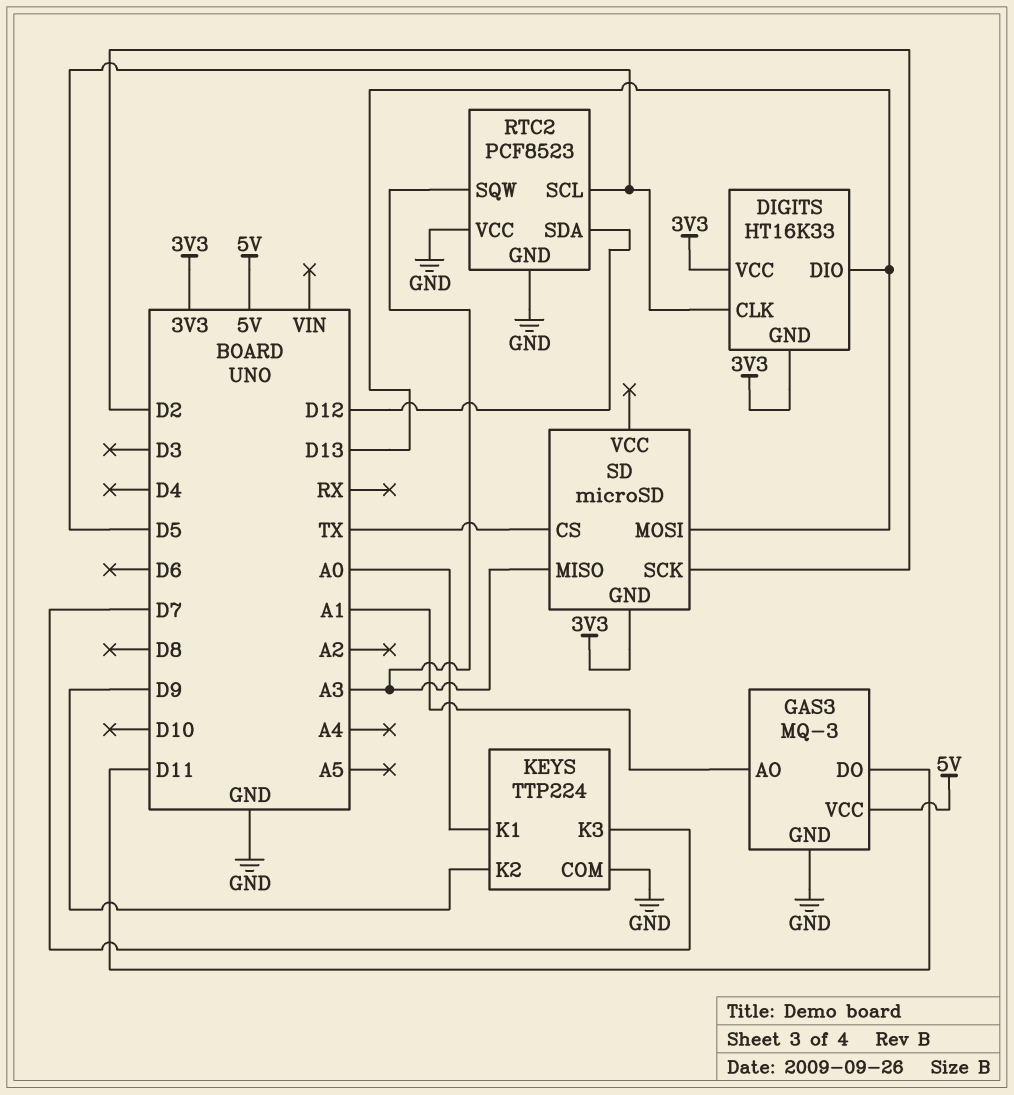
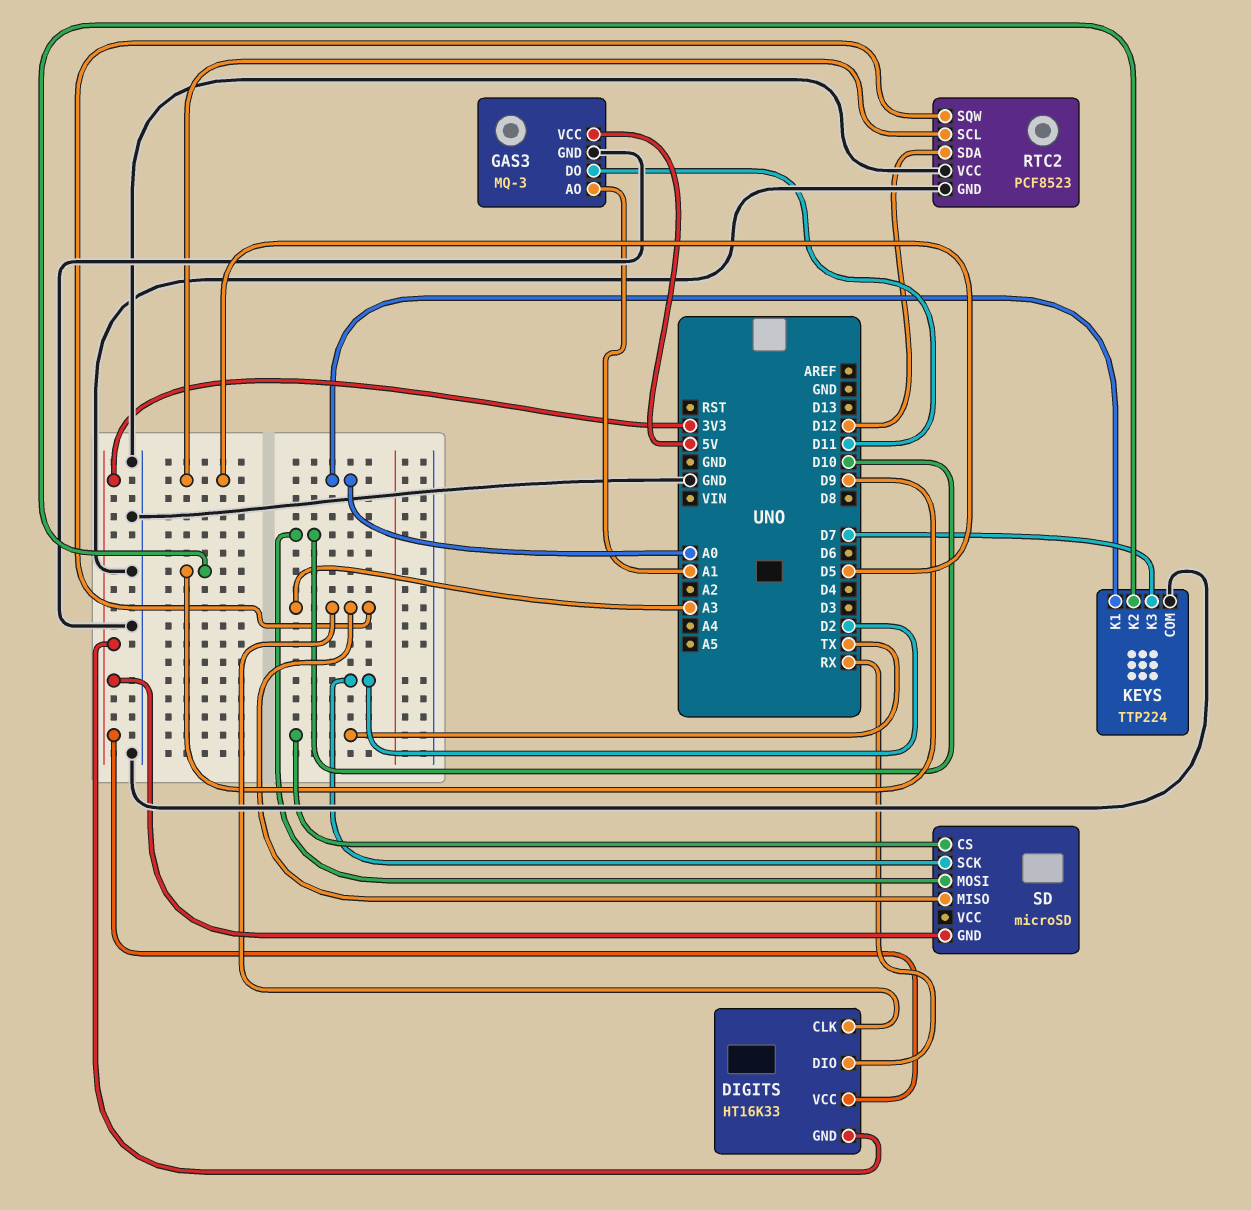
DIGITS pin CLK: D5 -> A3
DIGITS pin DIO: D13 -> RX
SD pin MOSI: D13 -> D10

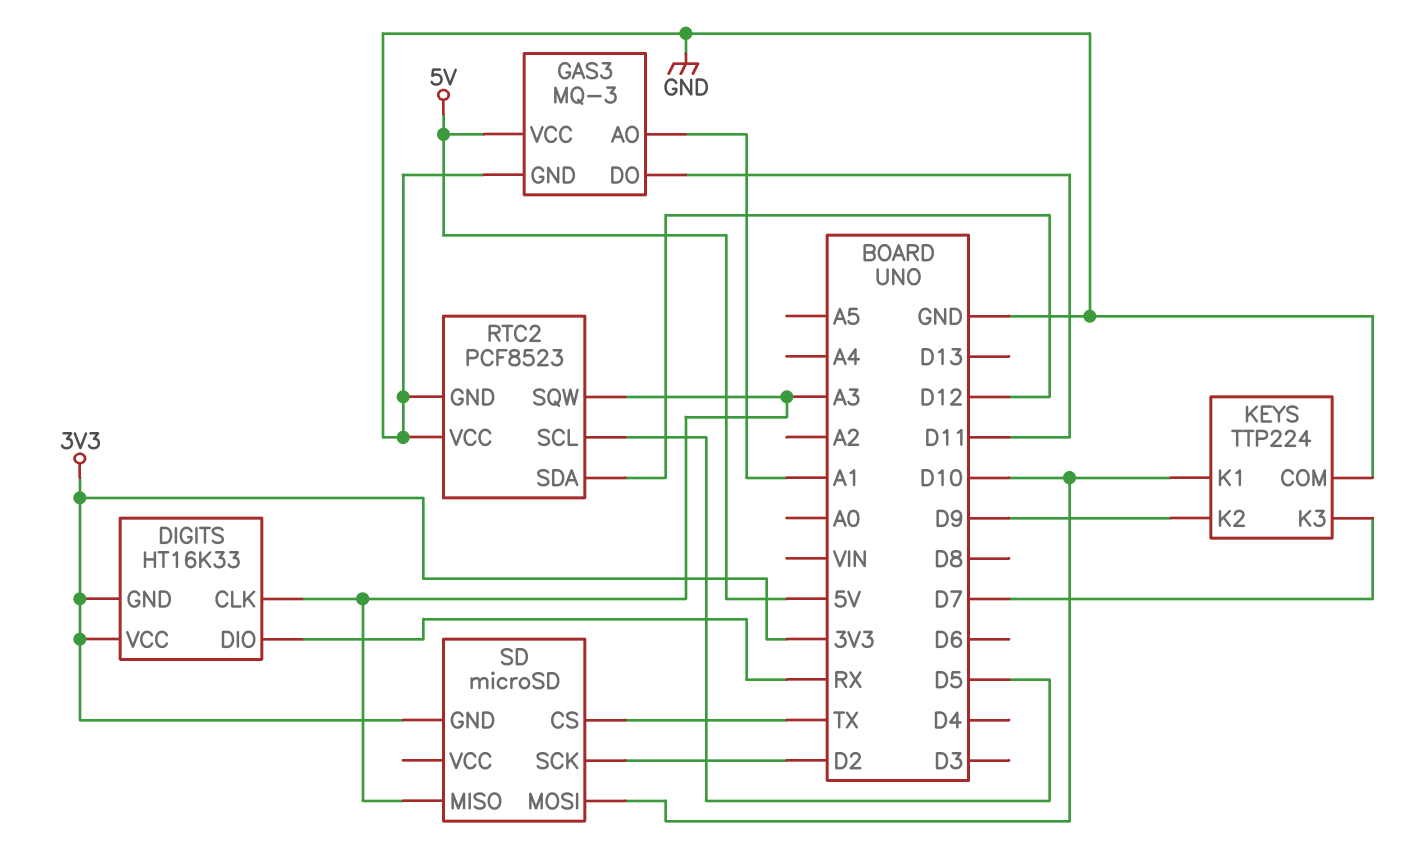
KEYS pin K1: A0 -> D10

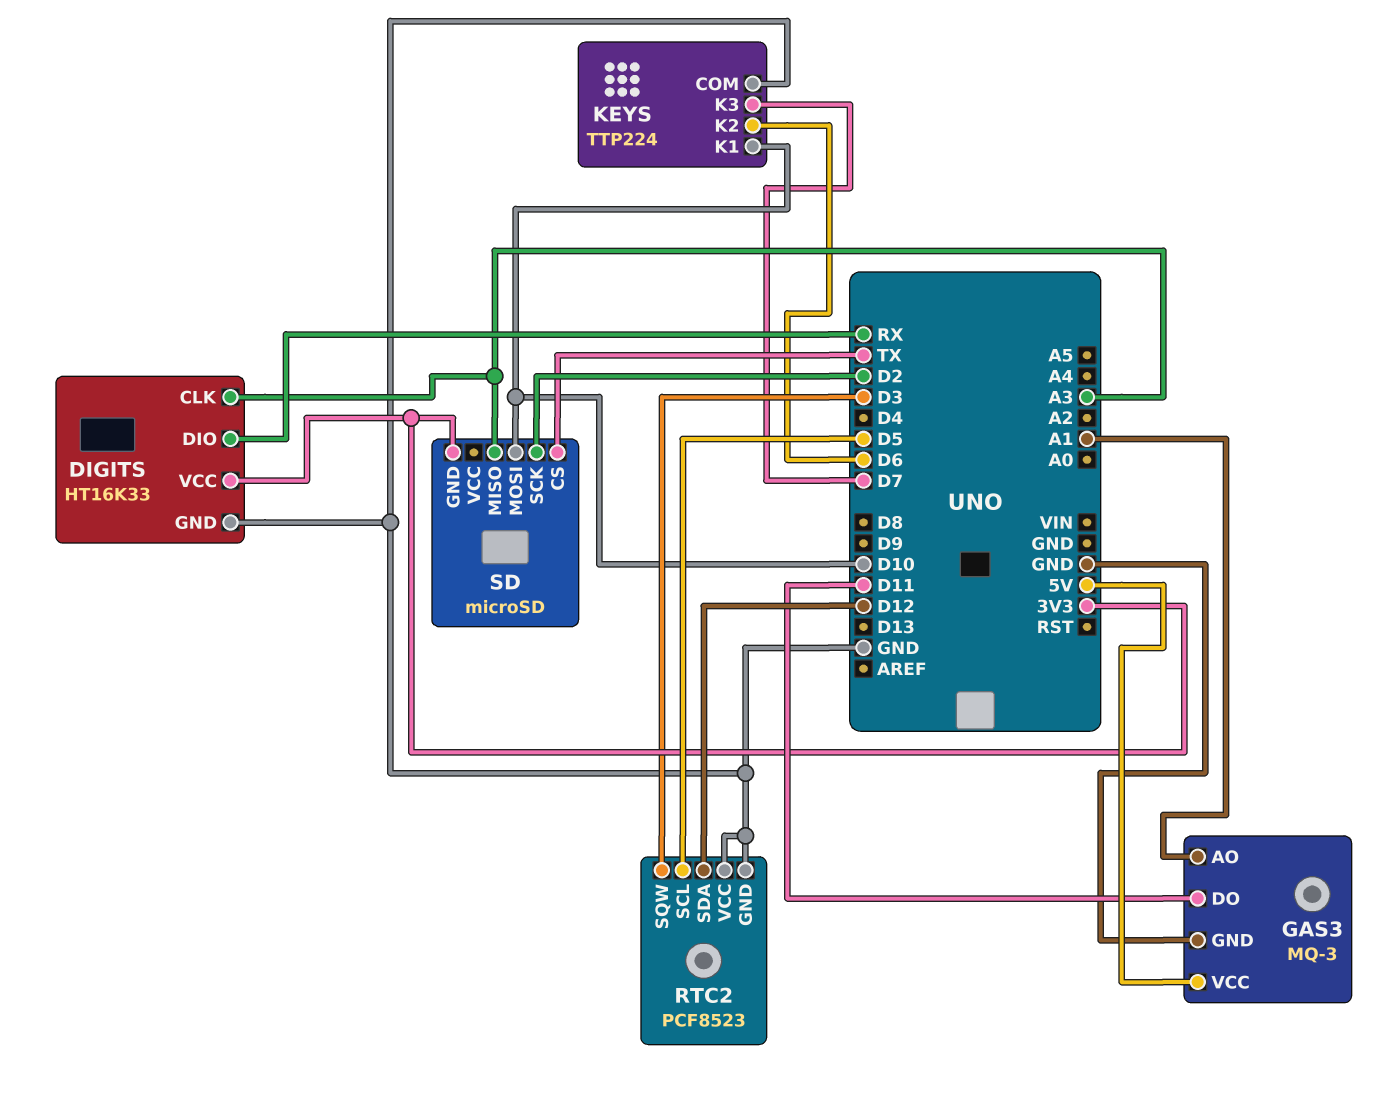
DIGITS pin GND: 3V3 -> GND
KEYS pin K2: D9 -> D6
RTC2 pin SQW: A3 -> D3

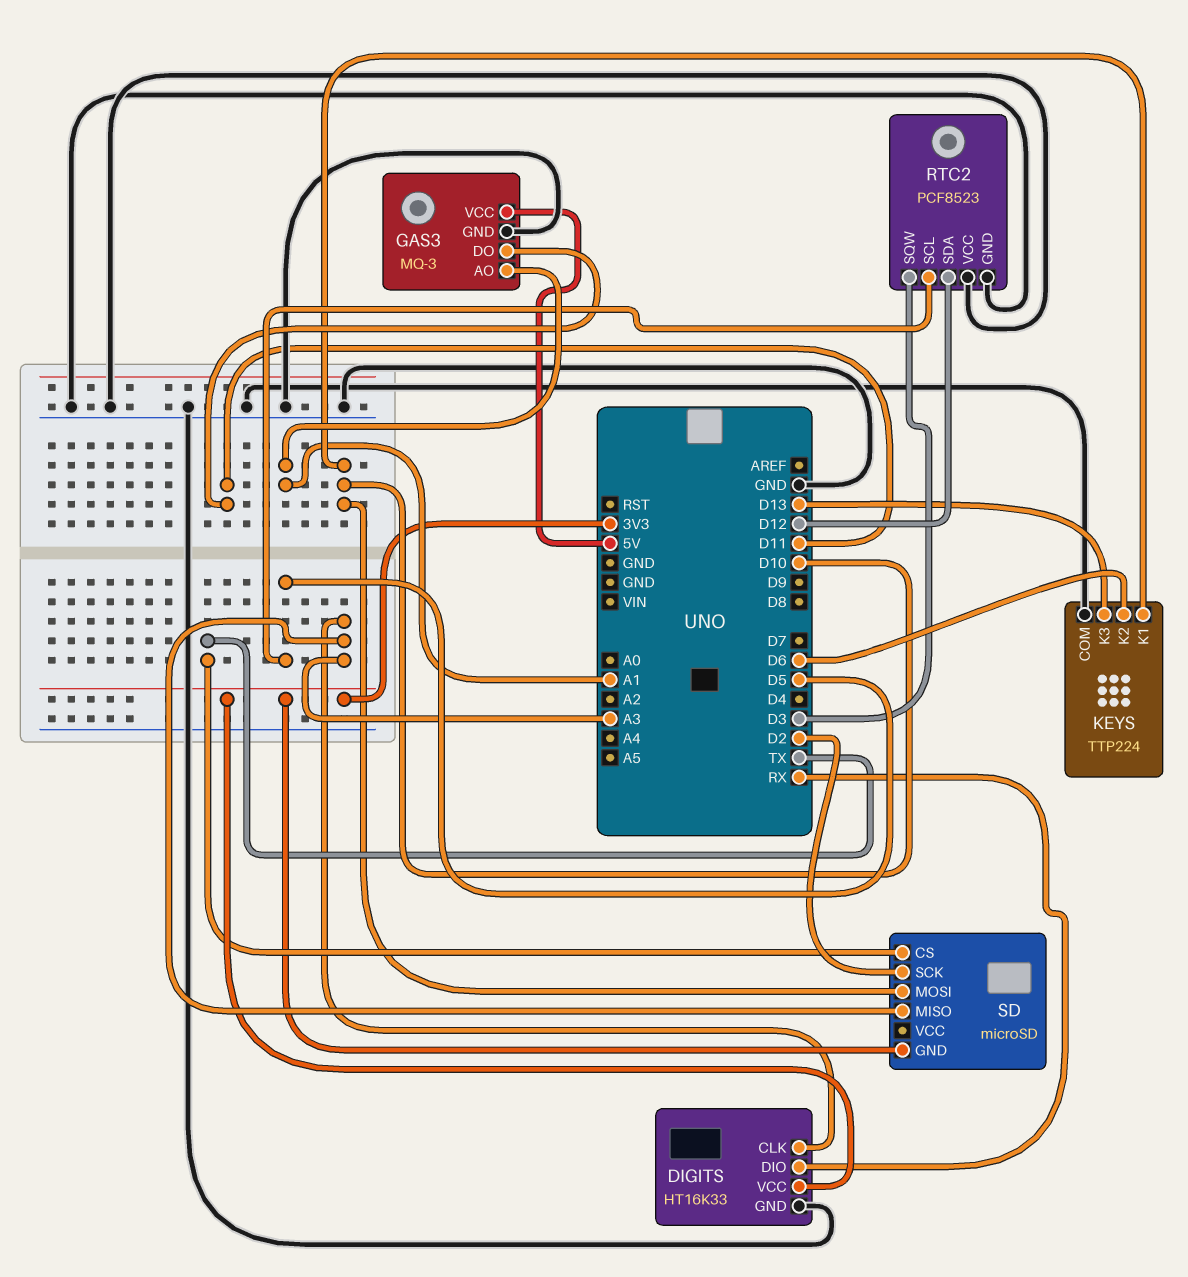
KEYS pin K3: D7 -> D13

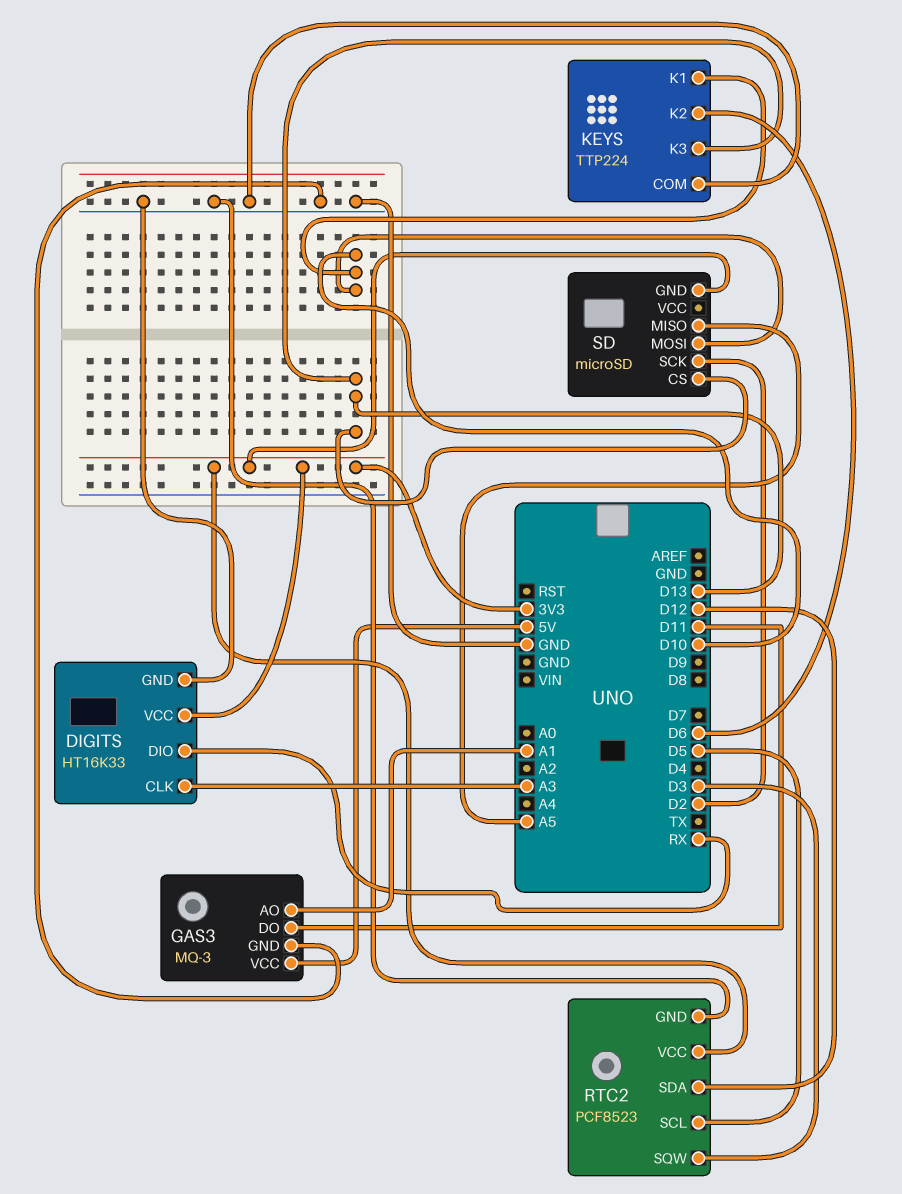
RTC2 pin VCC: GND -> 3V3
SD pin CS: TX -> D13
SD pin MISO: A3 -> A5

